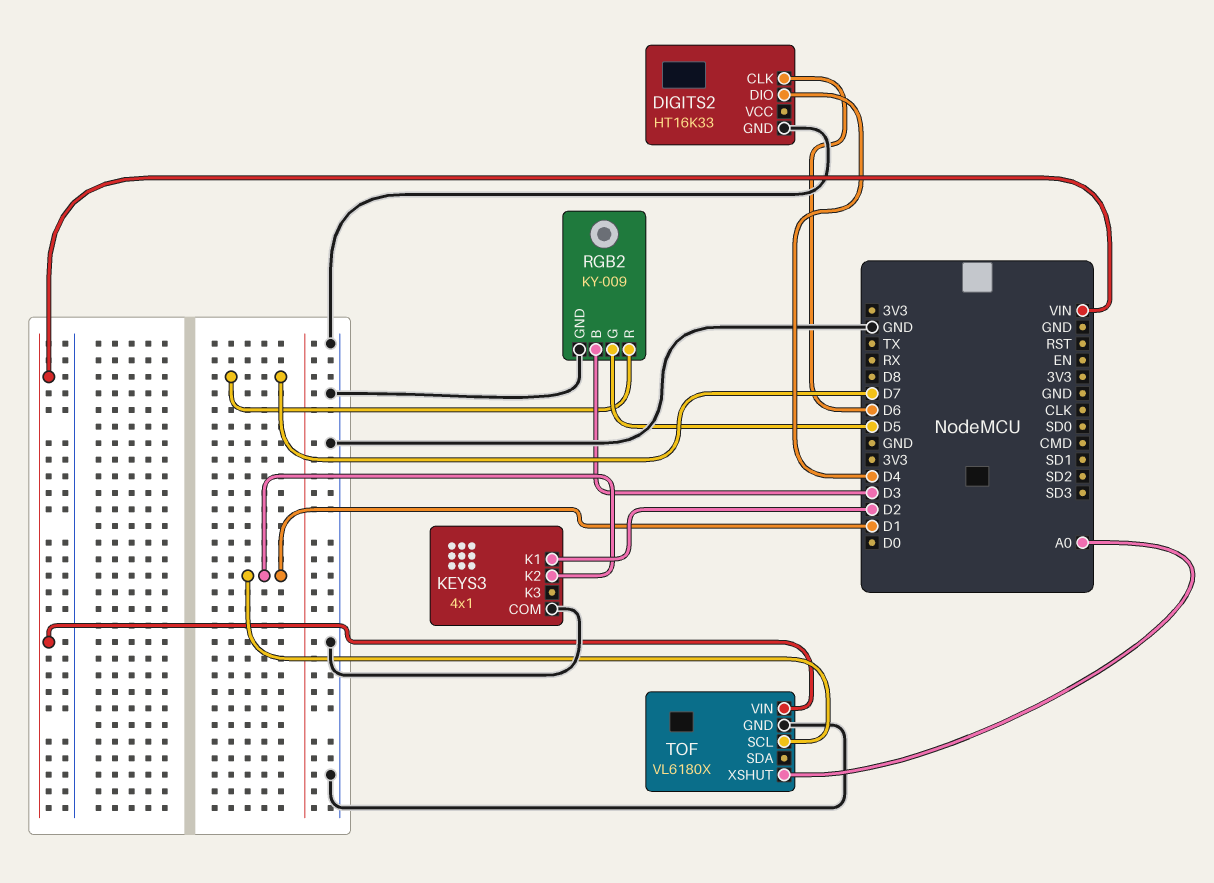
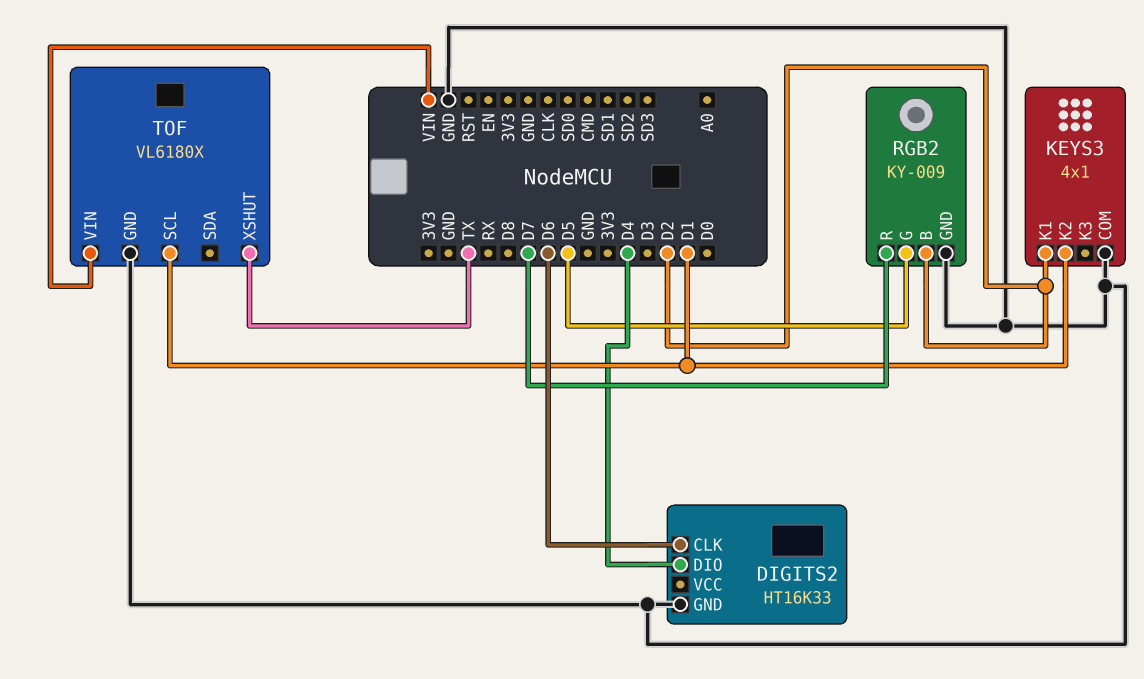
RGB2 pin B: D3 -> D2
TOF pin XSHUT: A0 -> TX

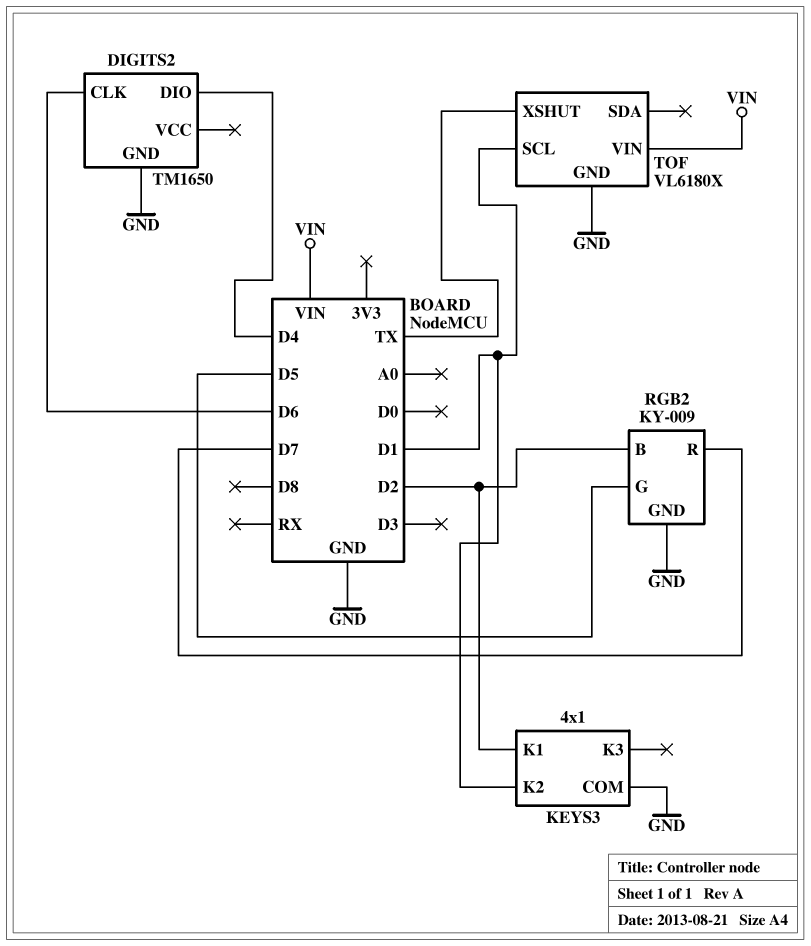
DIGITS2: HT16K33 -> TM1650

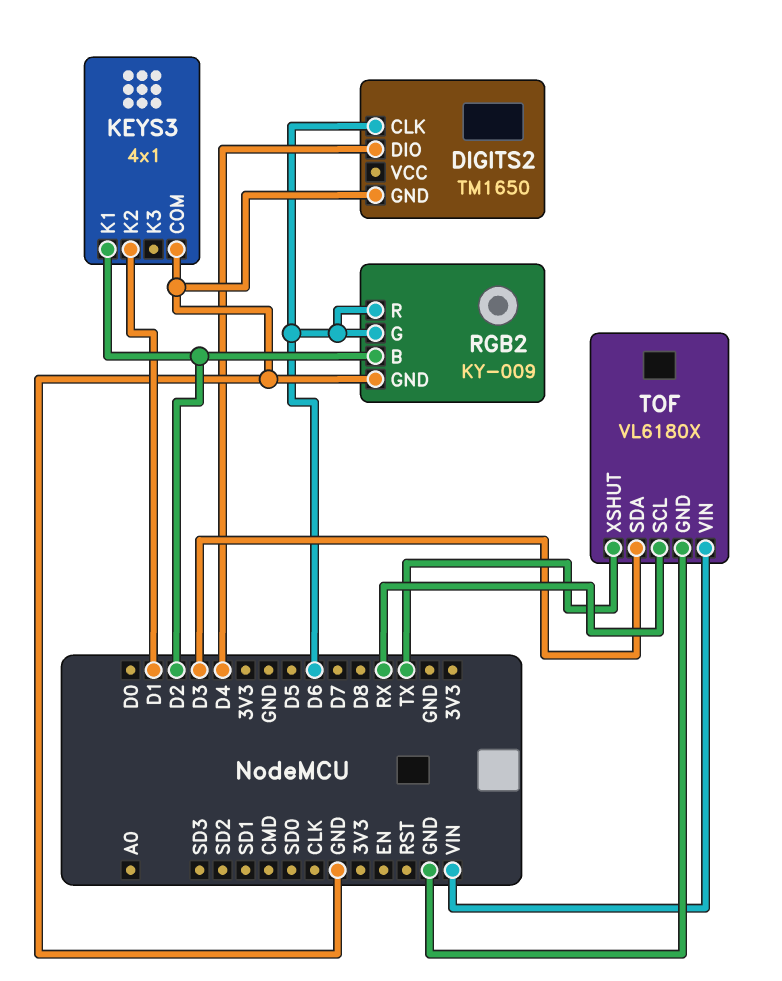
RGB2 pin G: D5 -> D6
RGB2 pin R: D7 -> D6
TOF pin SCL: D1 -> RX
TOF pin SDA: none -> D3

